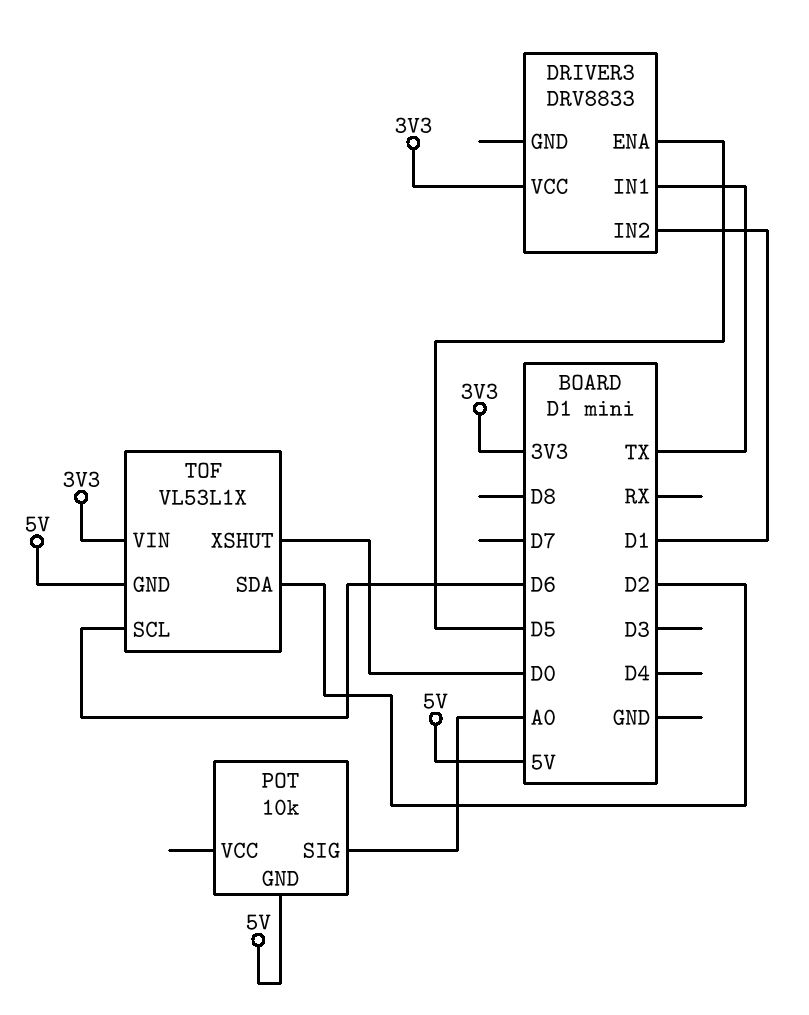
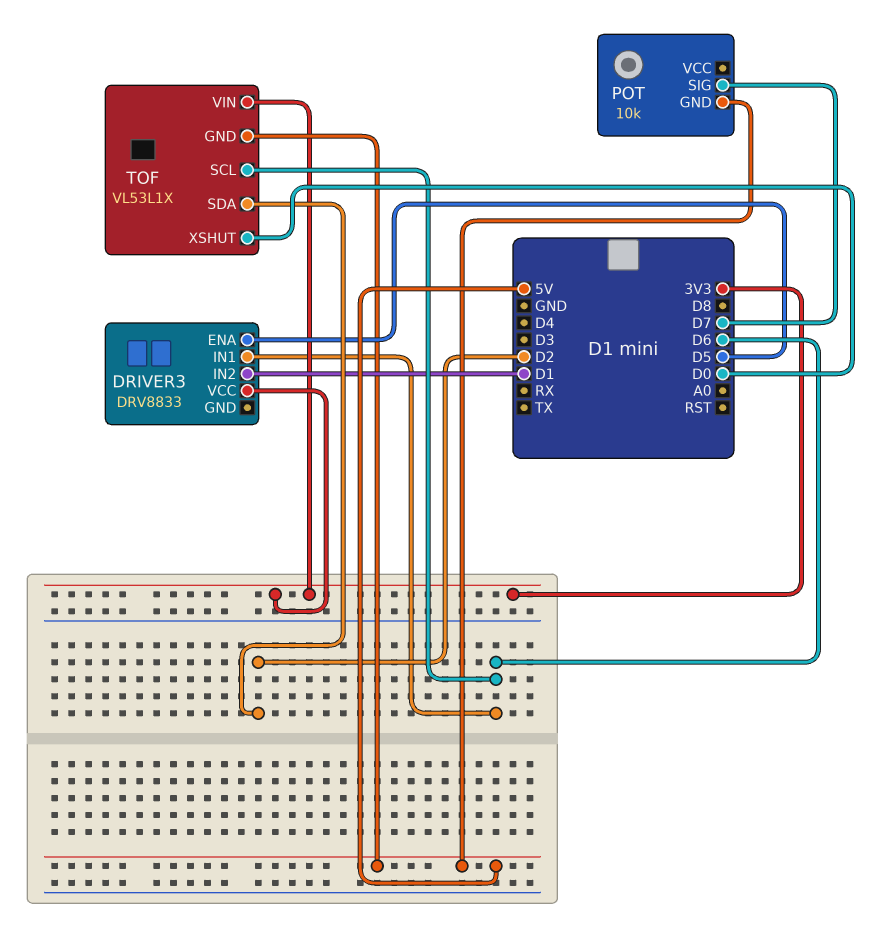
DRIVER3 pin IN1: TX -> D6
POT pin SIG: A0 -> D7

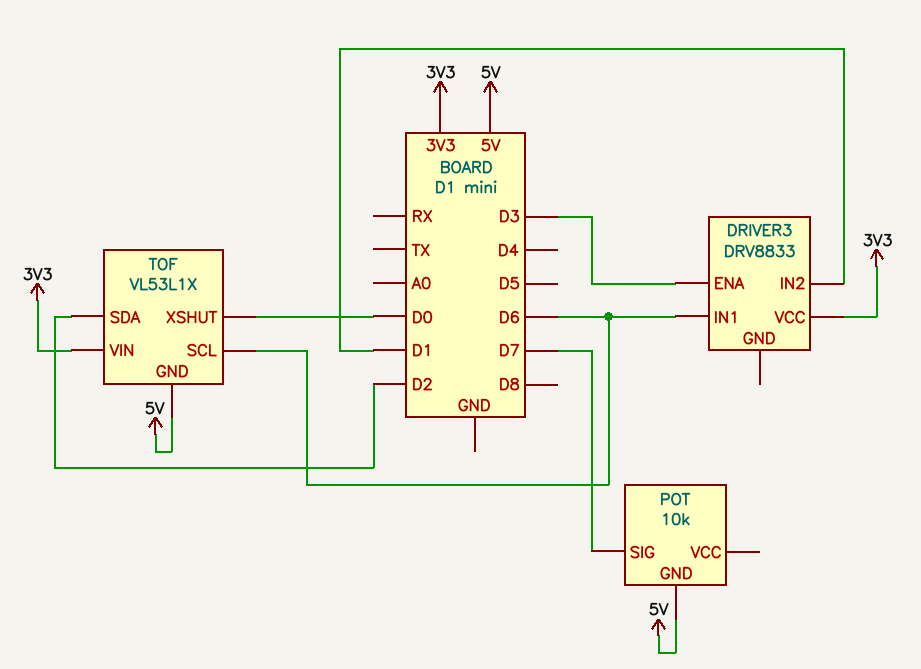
DRIVER3 pin ENA: D5 -> D3

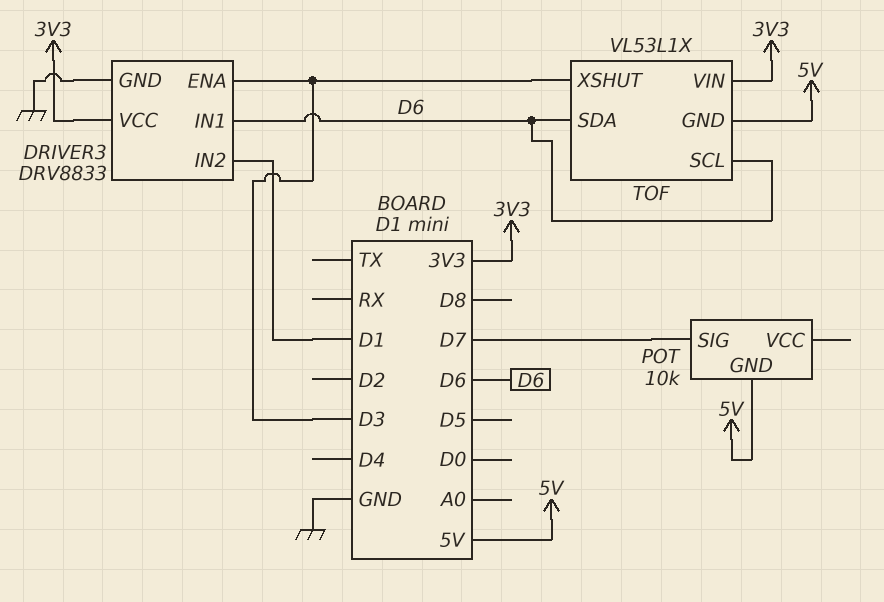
DRIVER3 pin GND: none -> GND
TOF pin SDA: D2 -> D6
TOF pin XSHUT: D0 -> D3

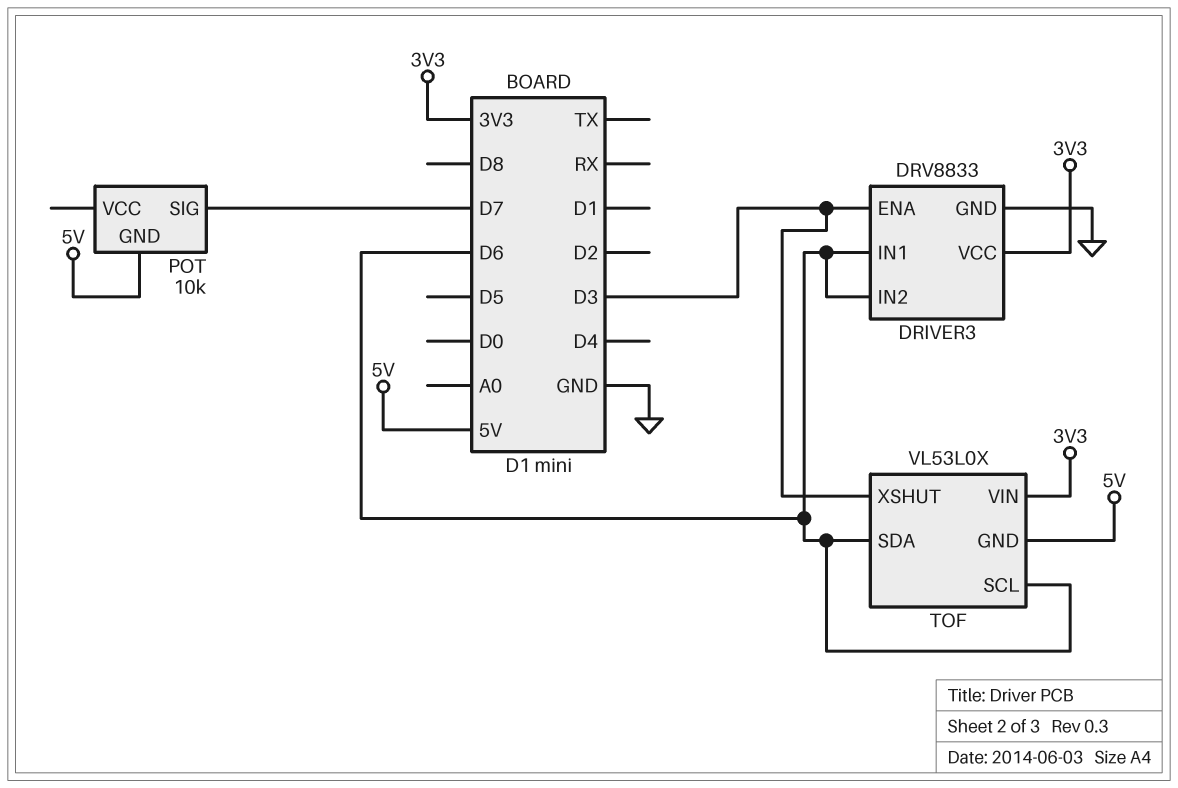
DRIVER3 pin IN2: D1 -> D6
TOF: VL53L1X -> VL53L0X

